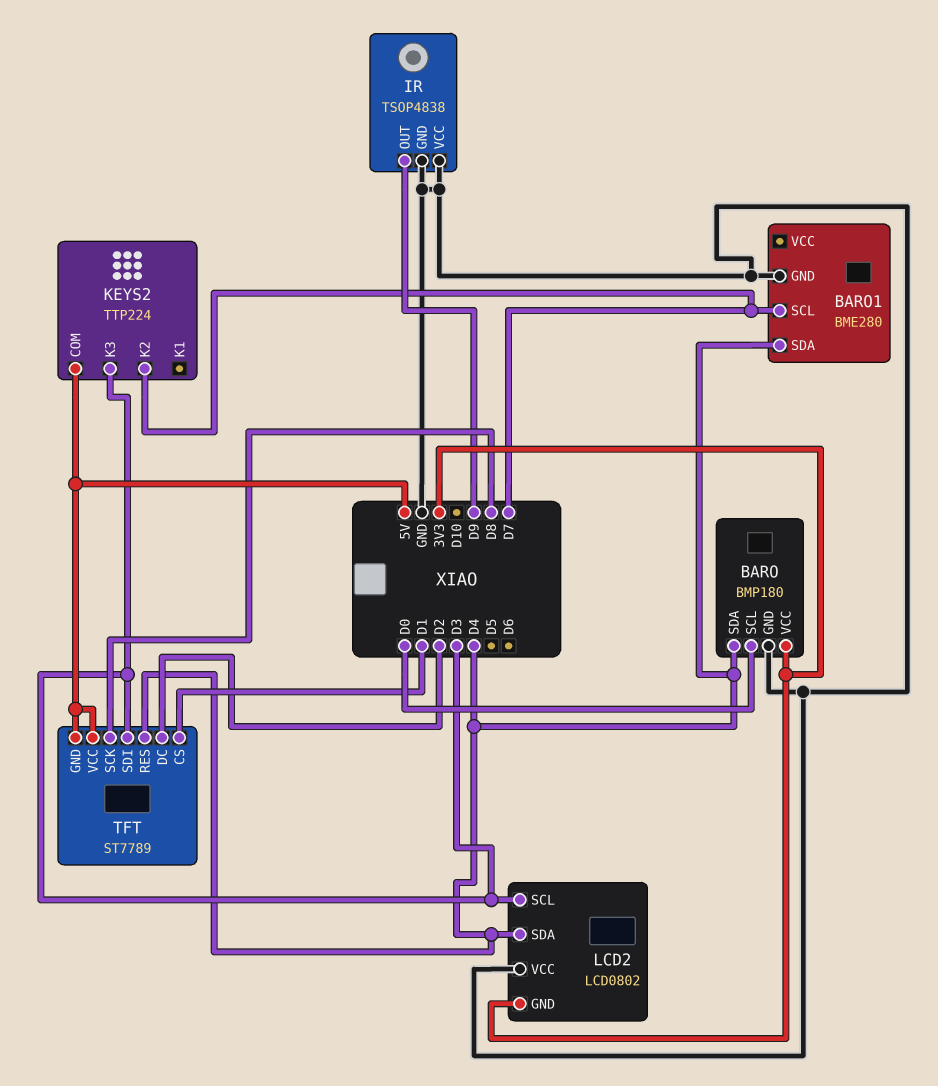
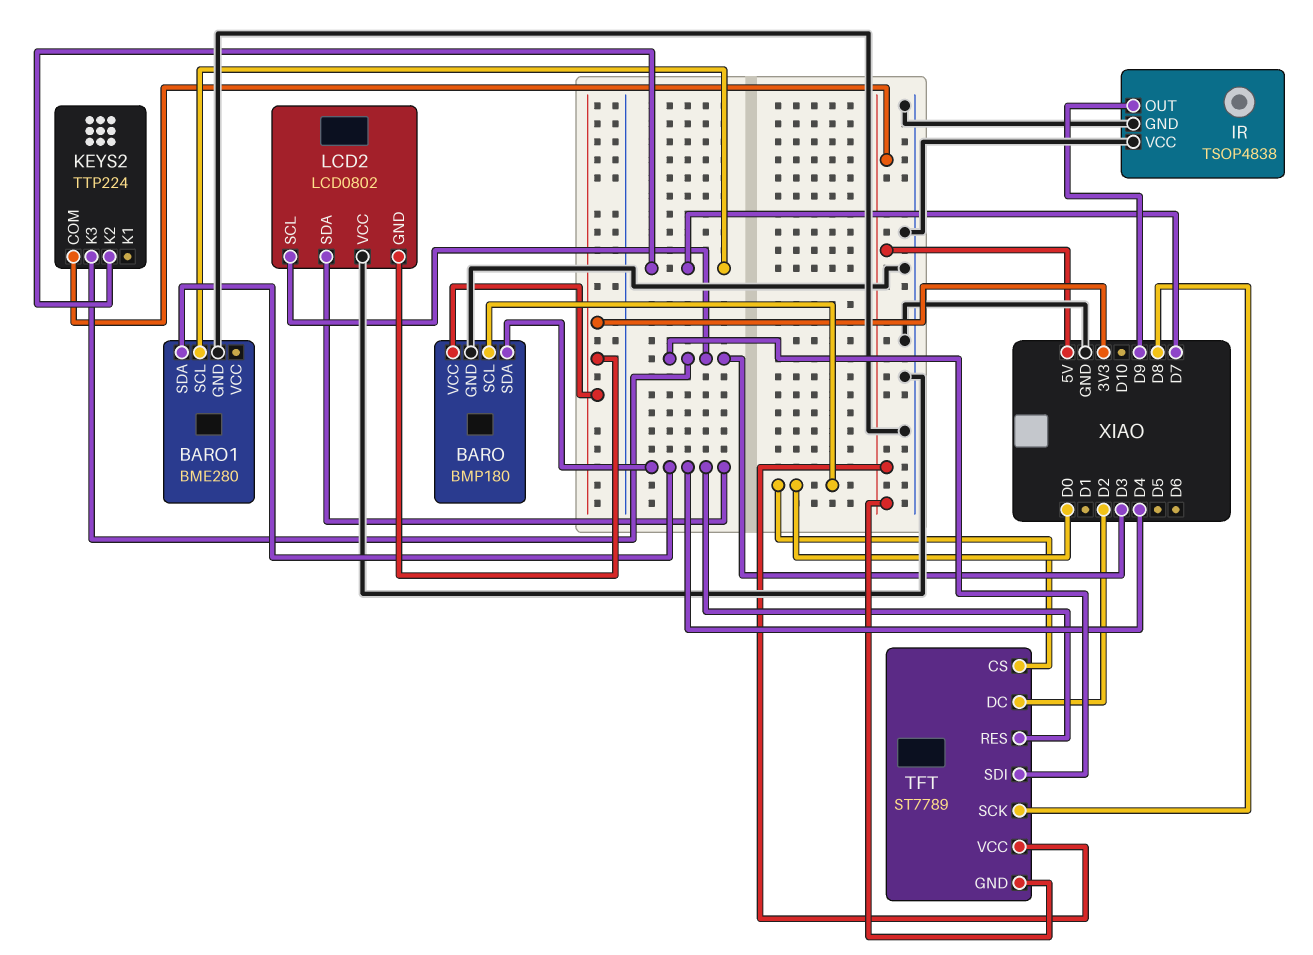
TFT pin CS: D1 -> D0

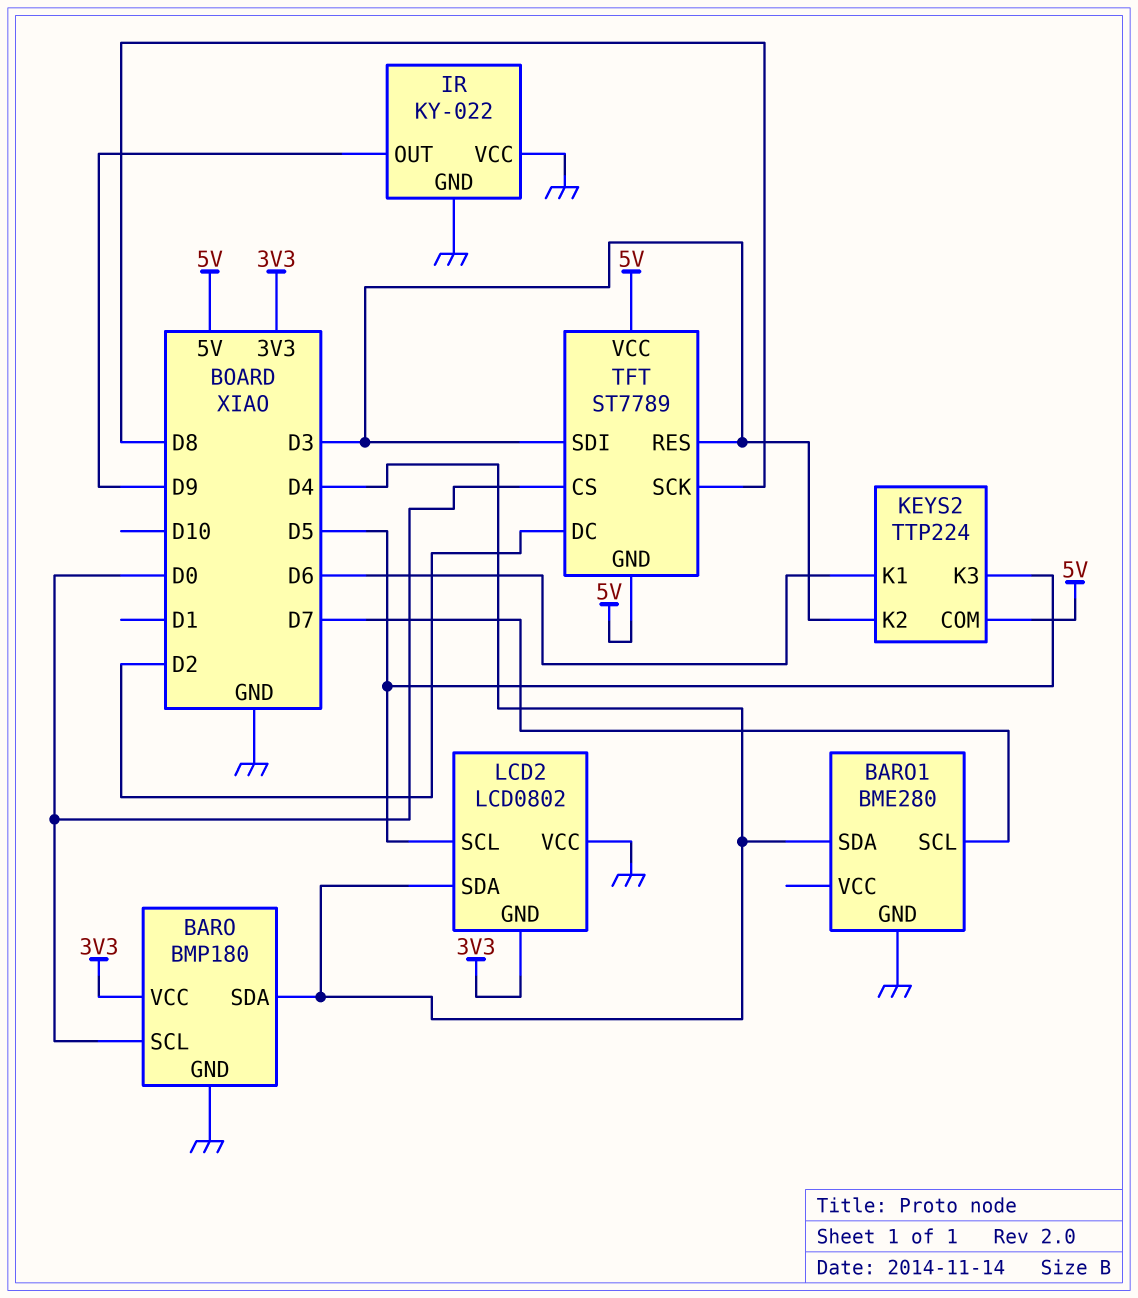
IR: TSOP4838 -> KY-022
KEYS2 pin K1: none -> D6
KEYS2 pin K2: D7 -> D3
KEYS2 pin K3: D3 -> D5
LCD2 pin SCL: D3 -> D5
TFT pin RES: D4 -> D3

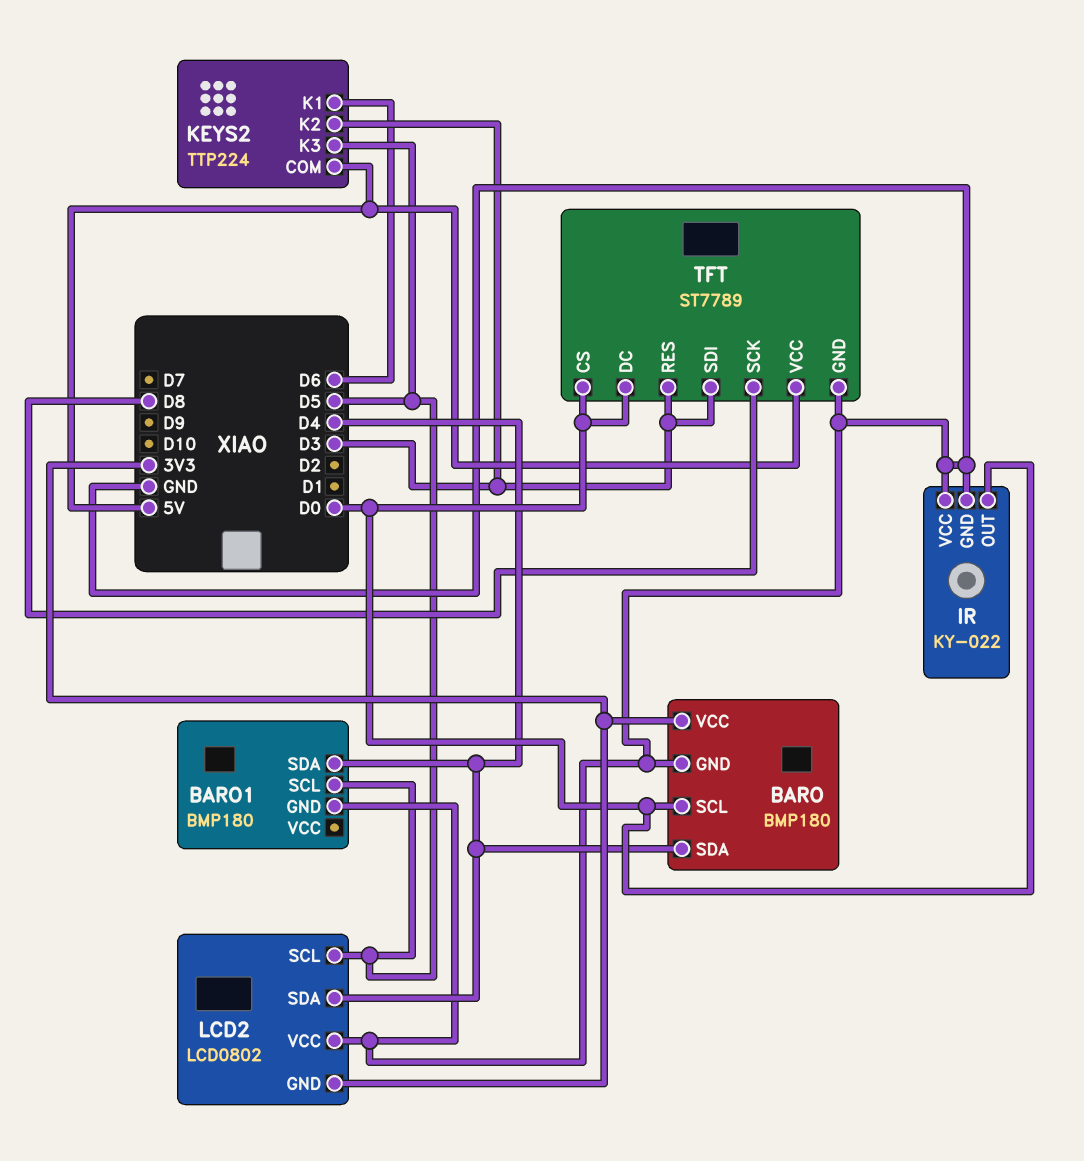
BARO1: BME280 -> BMP180
BARO1 pin SCL: D7 -> D5
IR pin OUT: D9 -> D0
TFT pin DC: D2 -> D0
TFT pin GND: 5V -> GND

